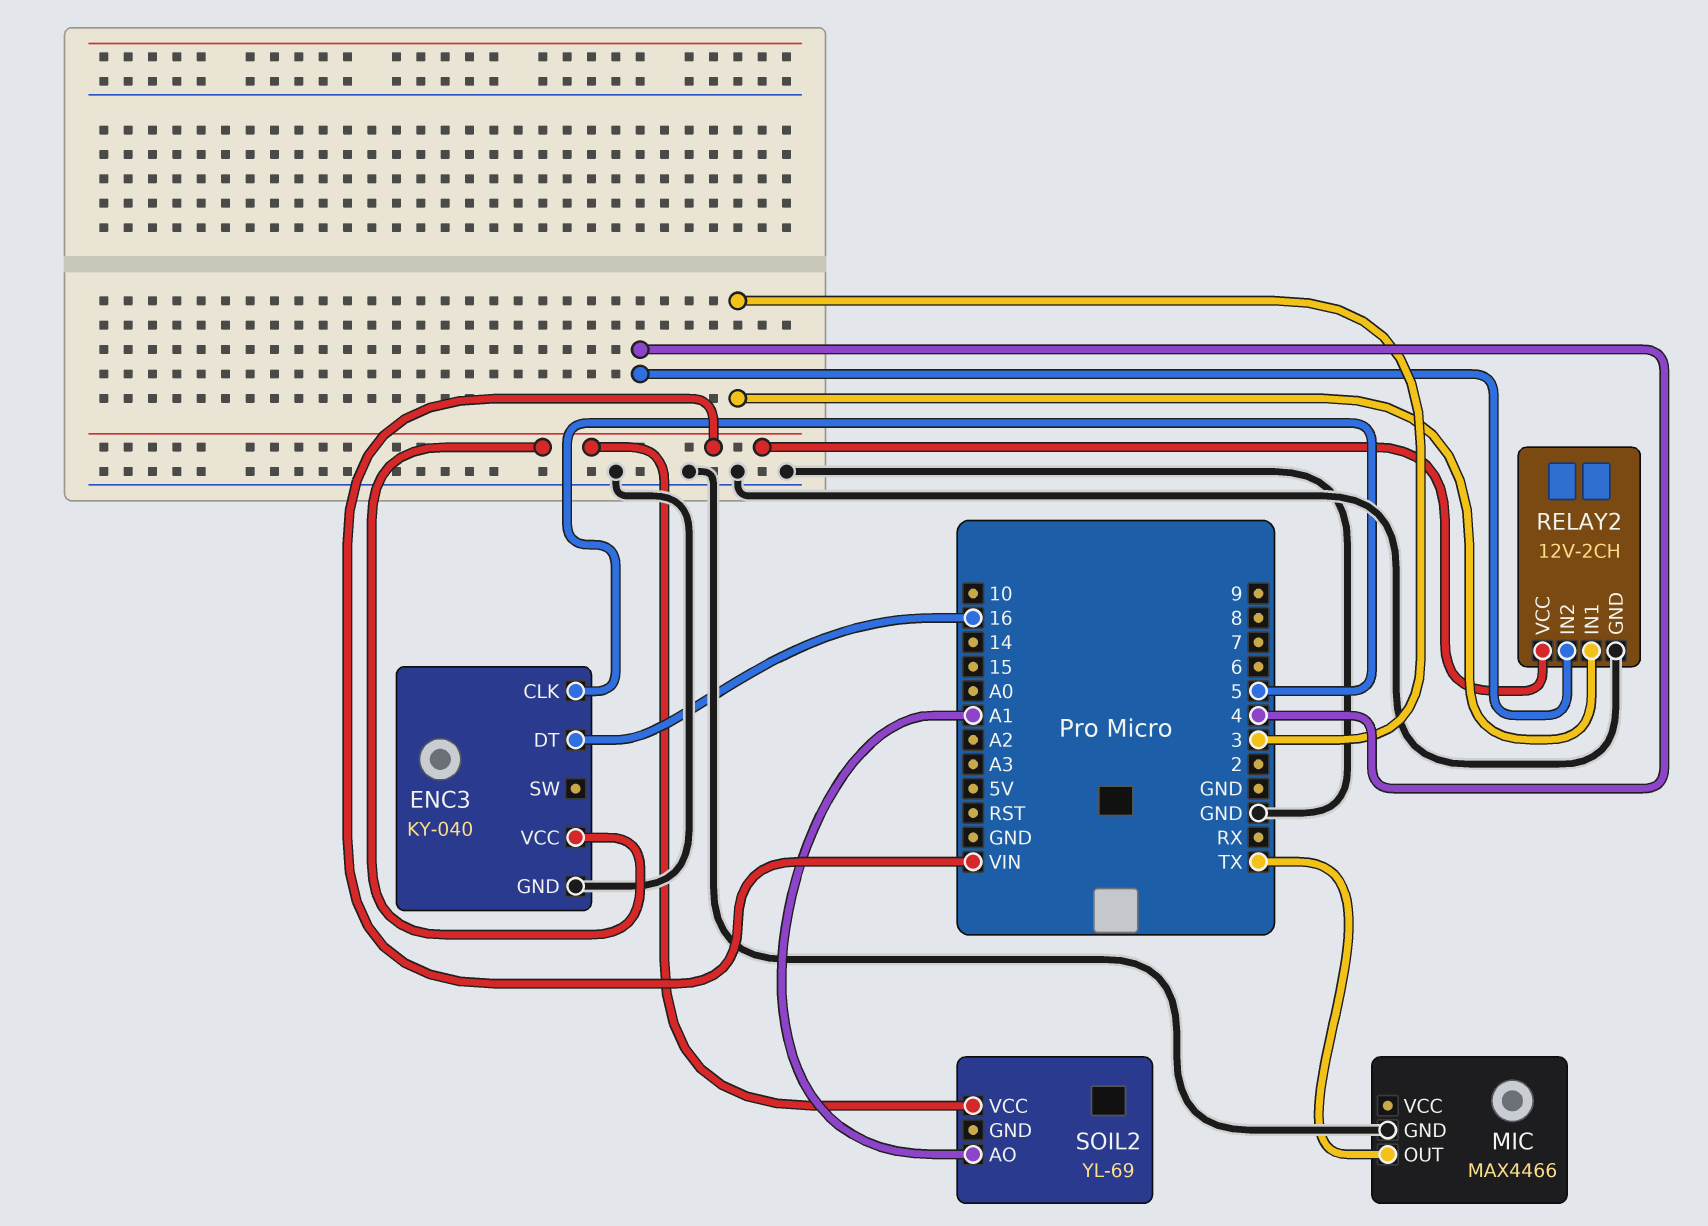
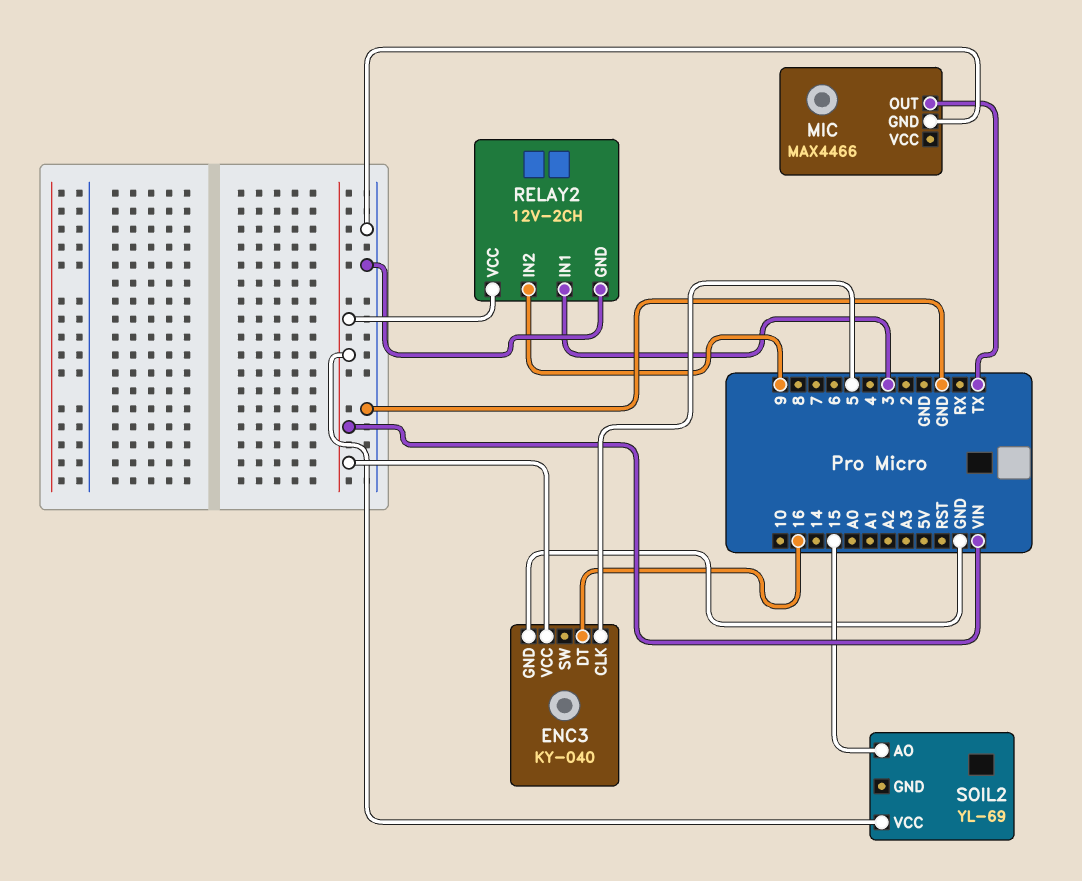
RELAY2 pin IN2: 4 -> 9
SOIL2 pin AO: A1 -> 15

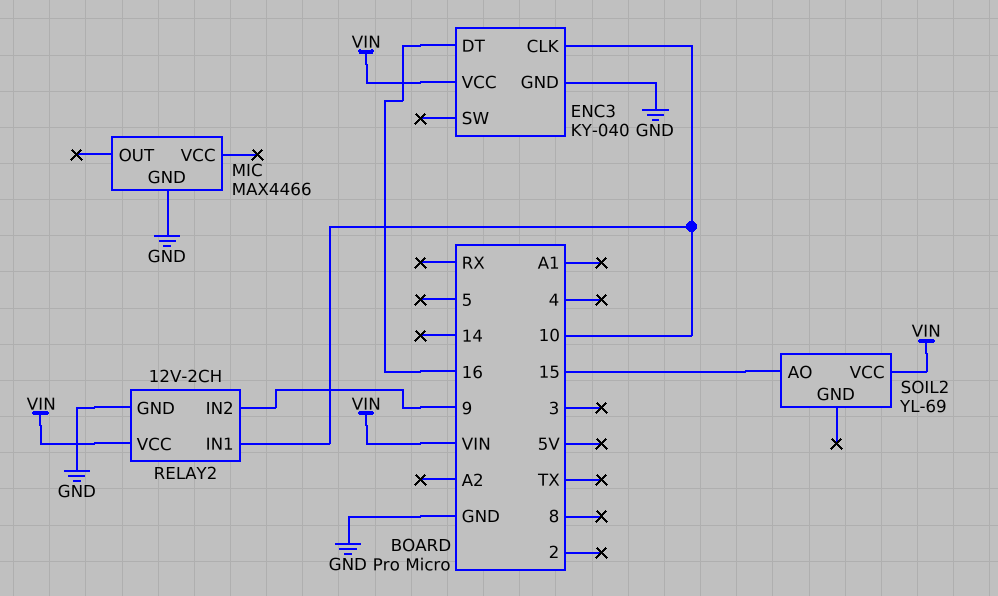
ENC3 pin CLK: 5 -> 10
MIC pin OUT: TX -> none
RELAY2 pin IN1: 3 -> 10

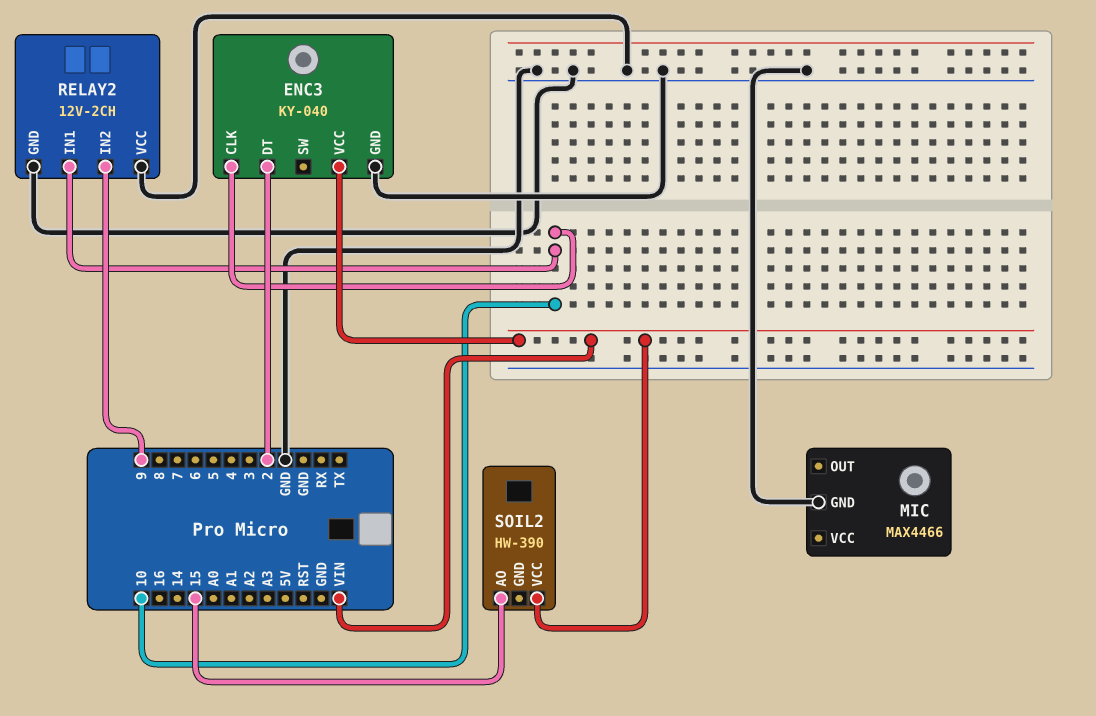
ENC3 pin DT: 16 -> 2
RELAY2 pin VCC: VIN -> GND
SOIL2: YL-69 -> HW-390

